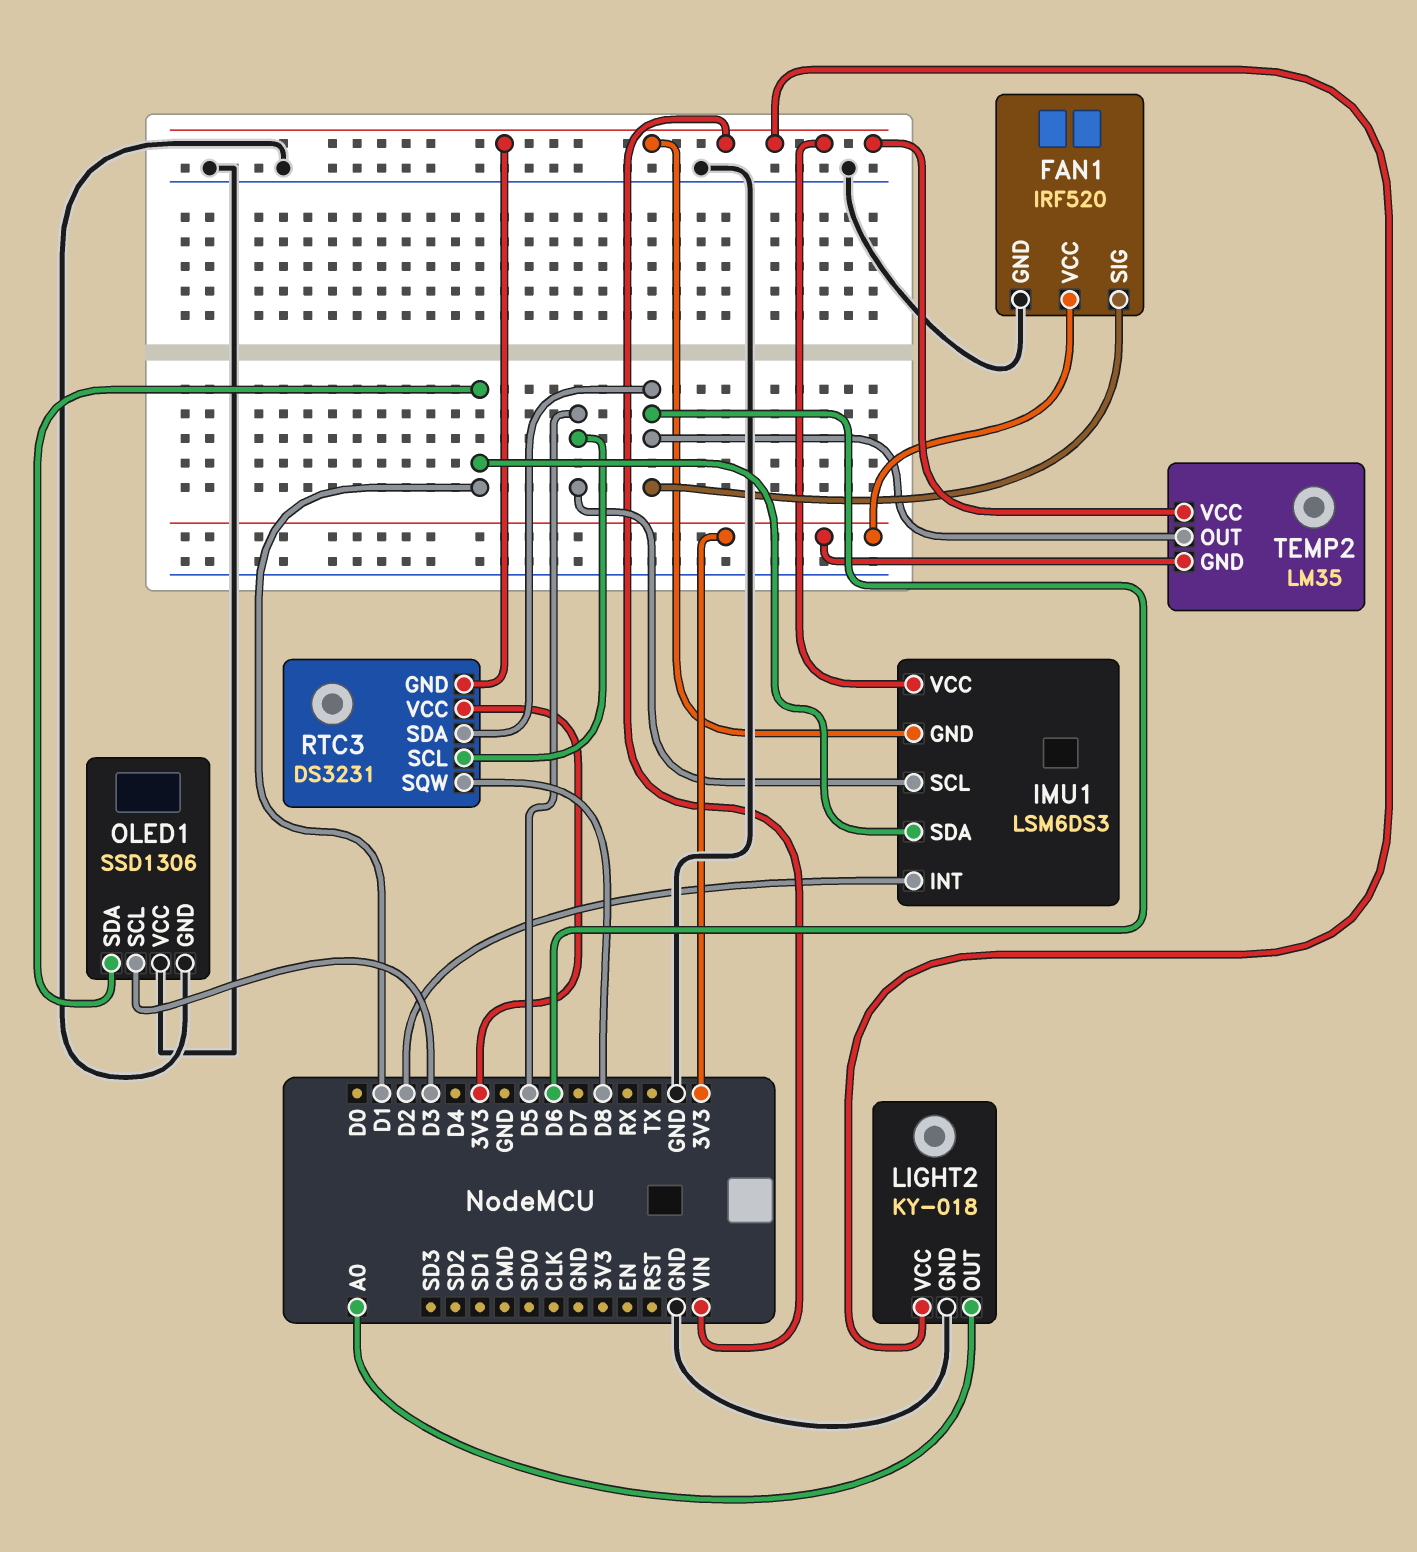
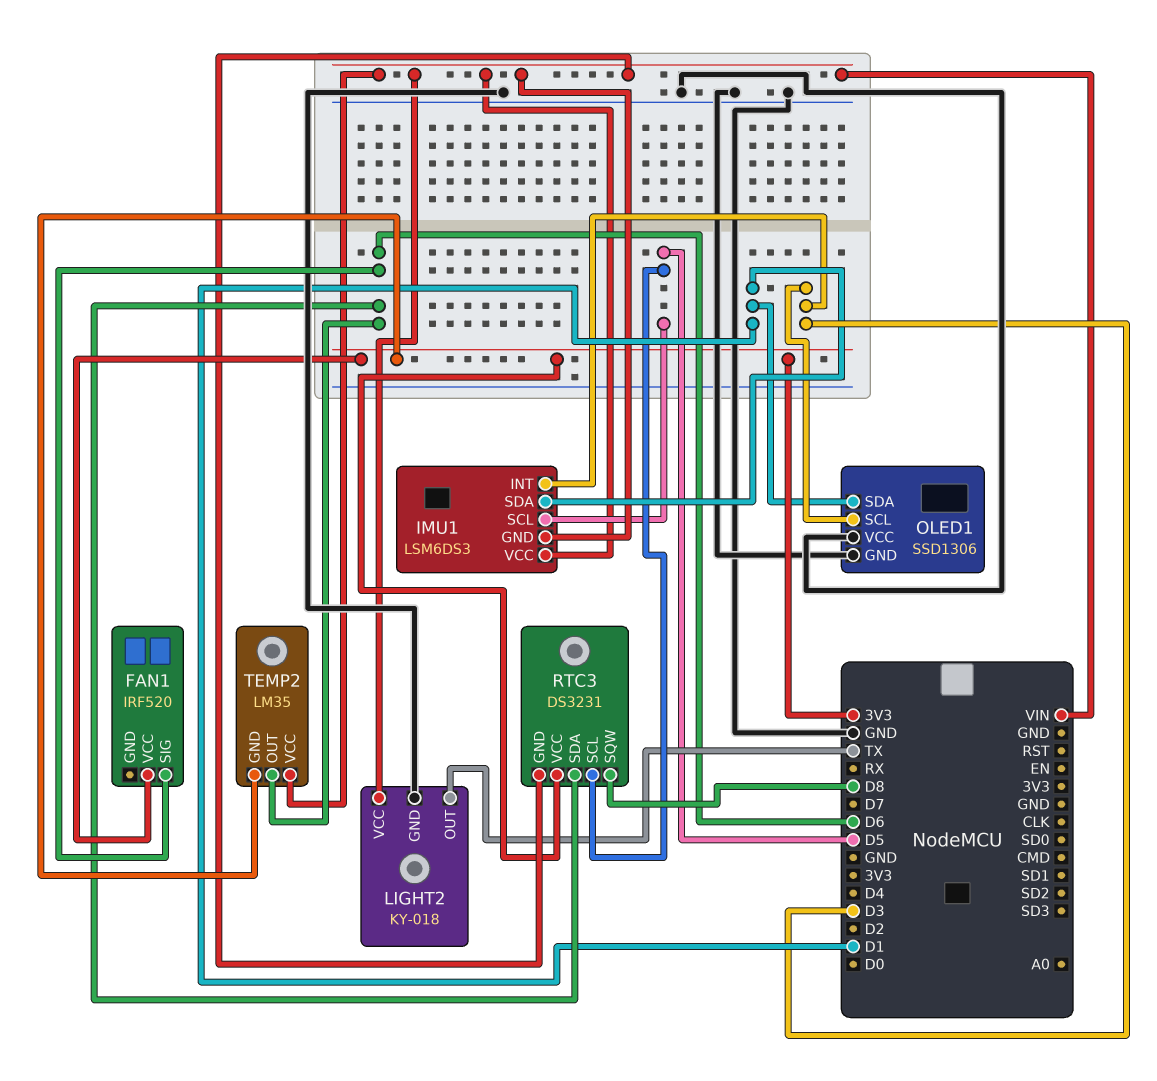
FAN1 pin GND: GND -> none
IMU1 pin INT: D2 -> D3
LIGHT2 pin OUT: A0 -> TX

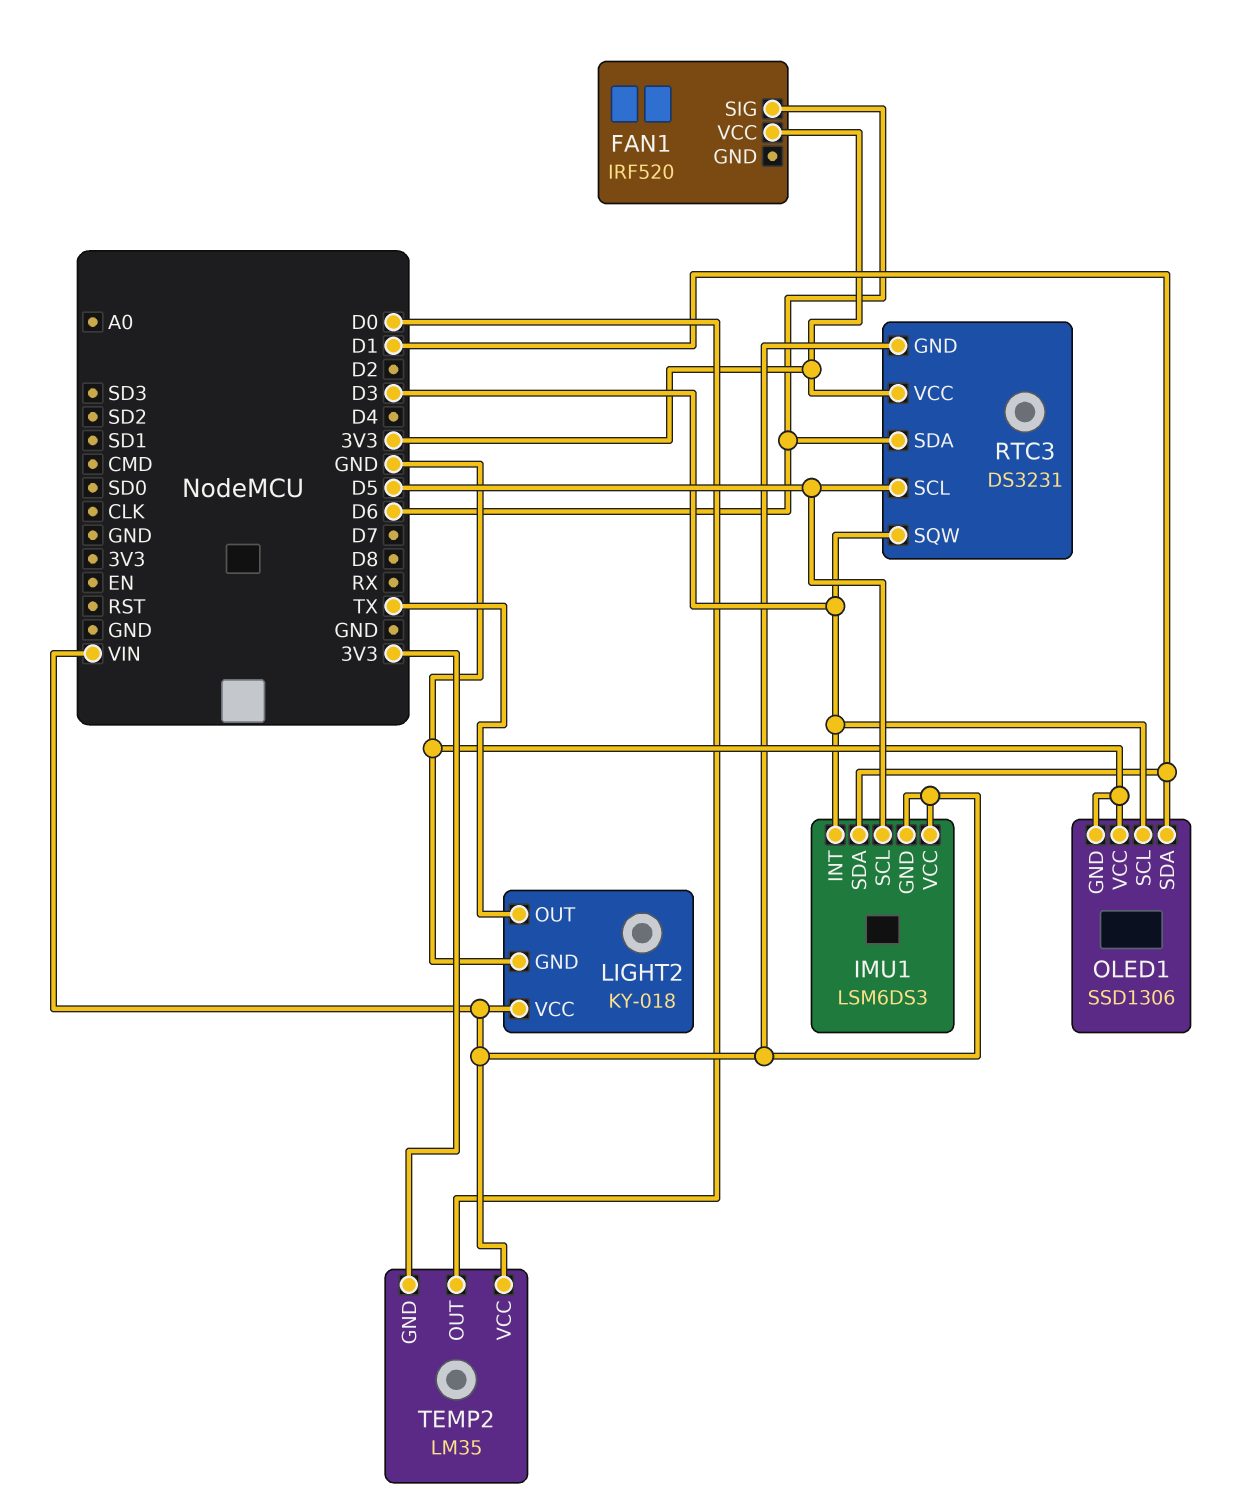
RTC3 pin SQW: D8 -> D3
TEMP2 pin OUT: D6 -> D0

